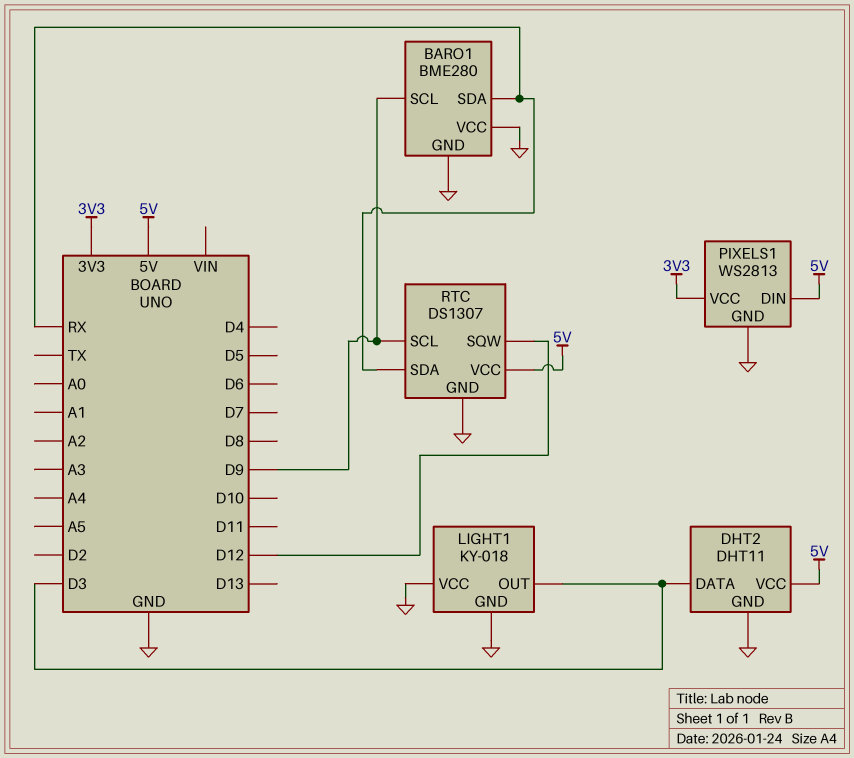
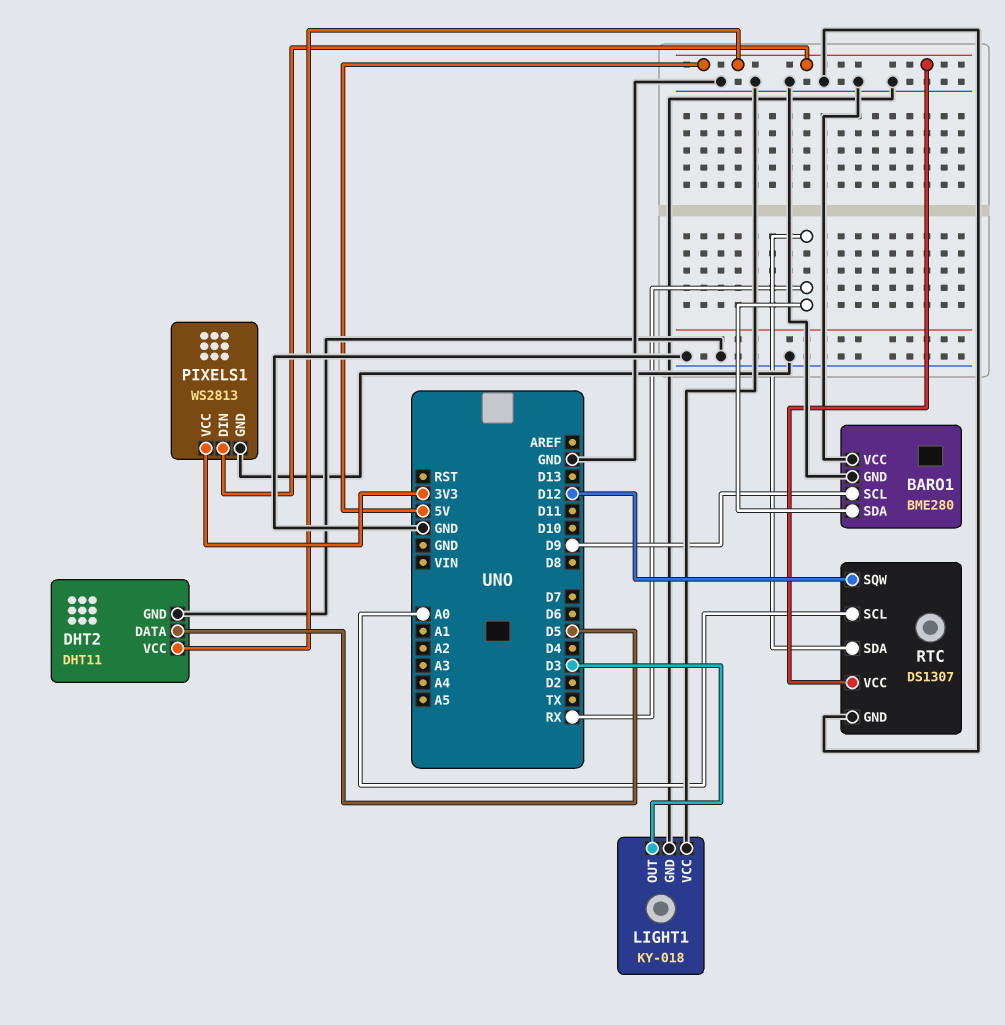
DHT2 pin DATA: D3 -> D5
RTC pin SCL: D9 -> A0

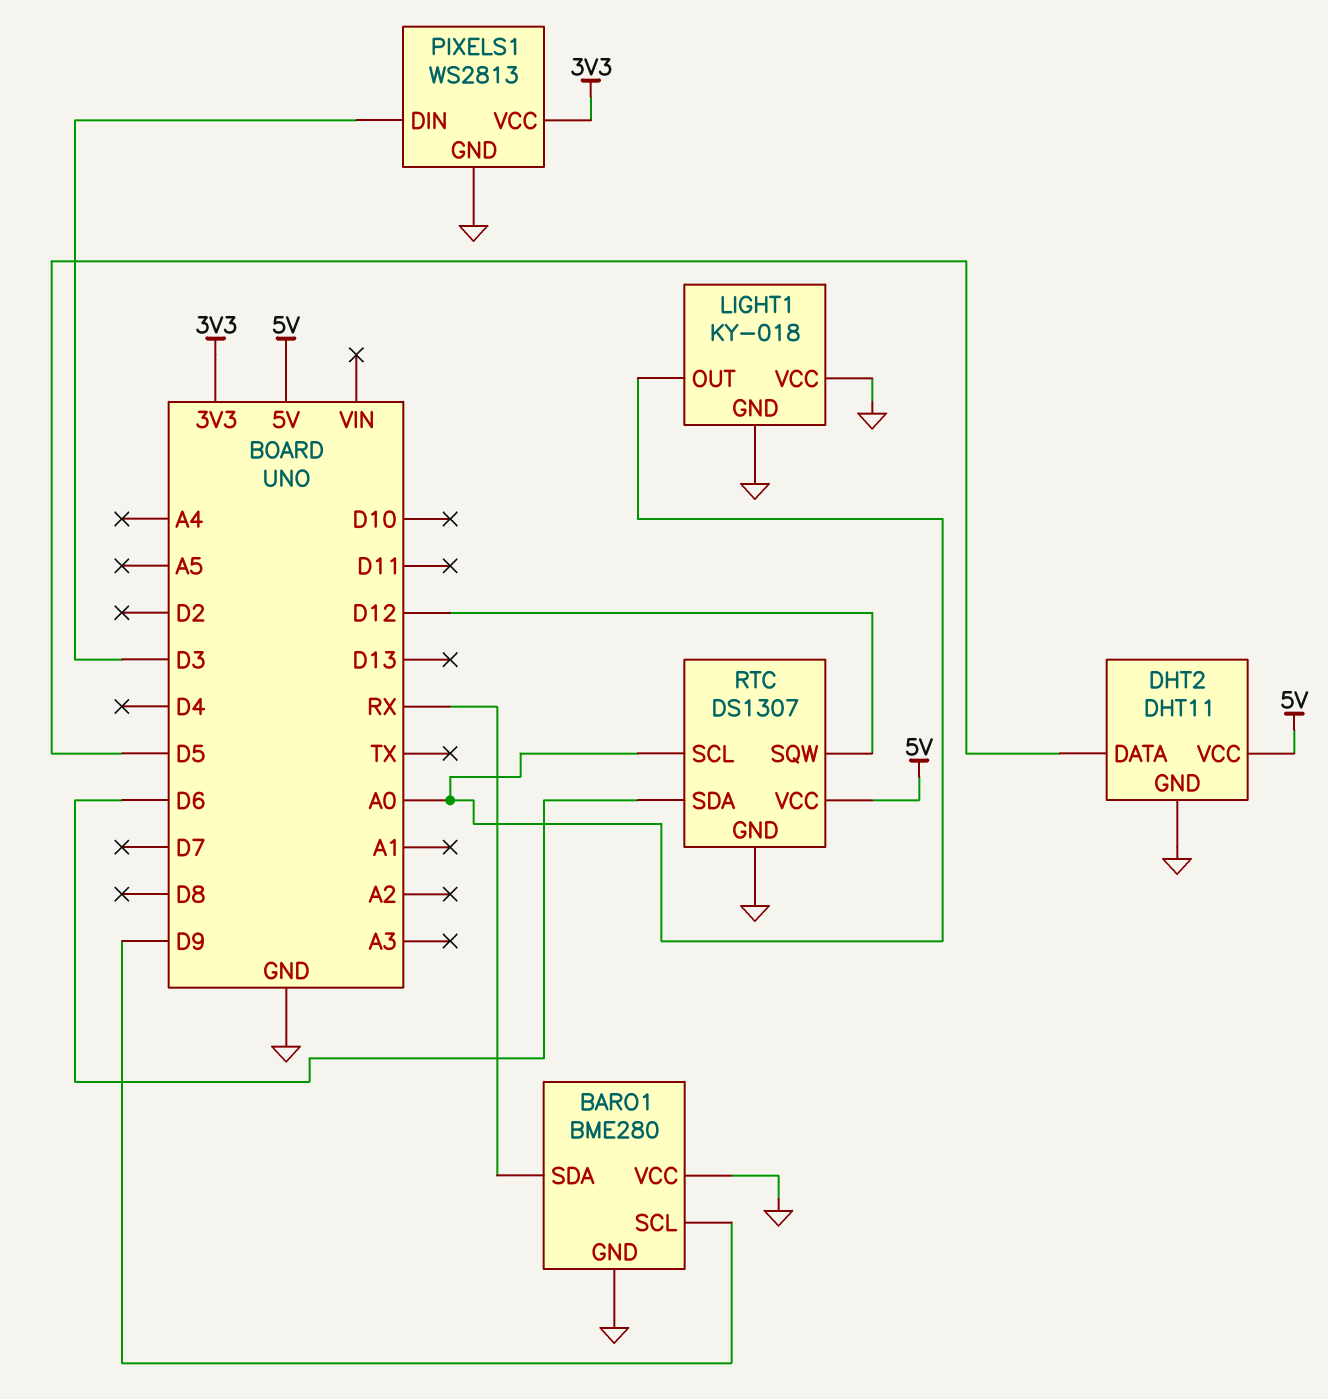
LIGHT1 pin OUT: D3 -> A0
PIXELS1 pin DIN: 5V -> D3
RTC pin SDA: RX -> D6

